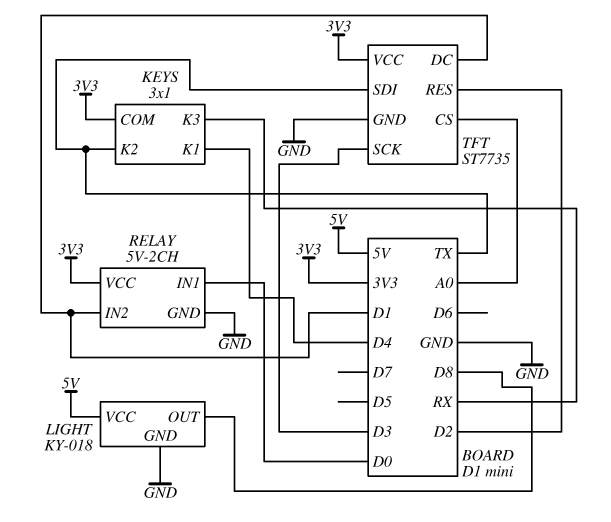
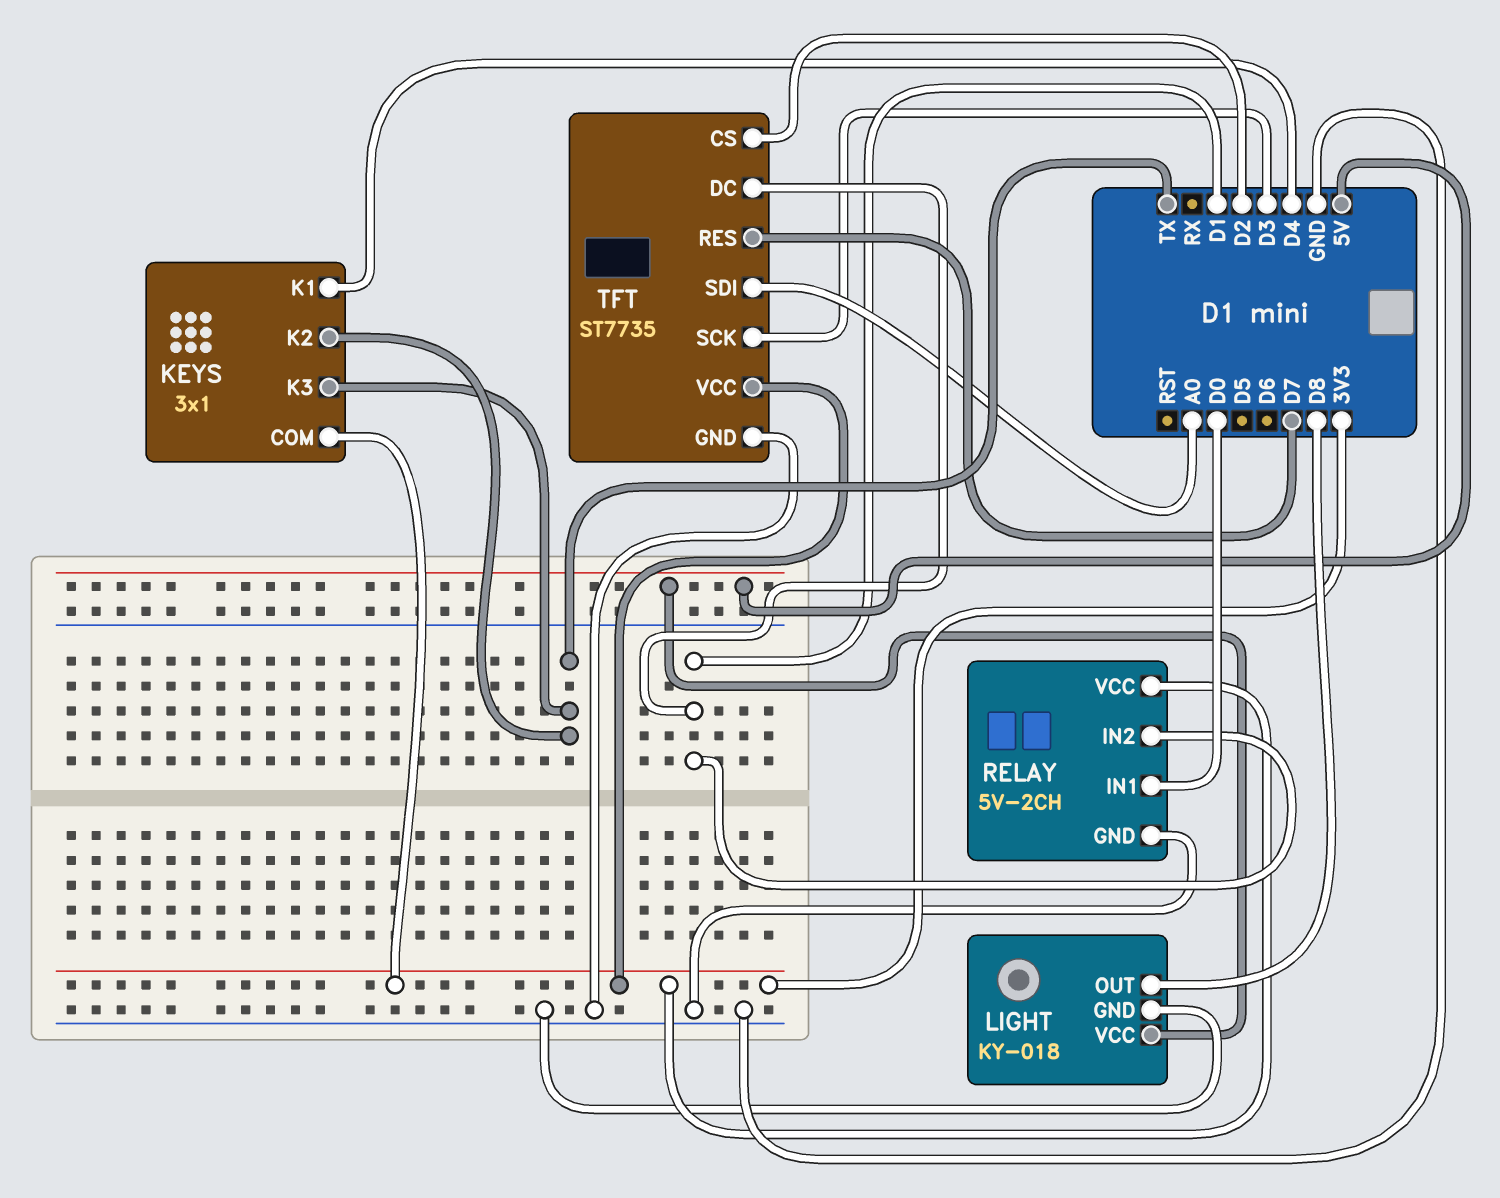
KEYS pin K3: RX -> TX
TFT pin CS: A0 -> D2
TFT pin RES: D2 -> D7
TFT pin SDI: TX -> A0

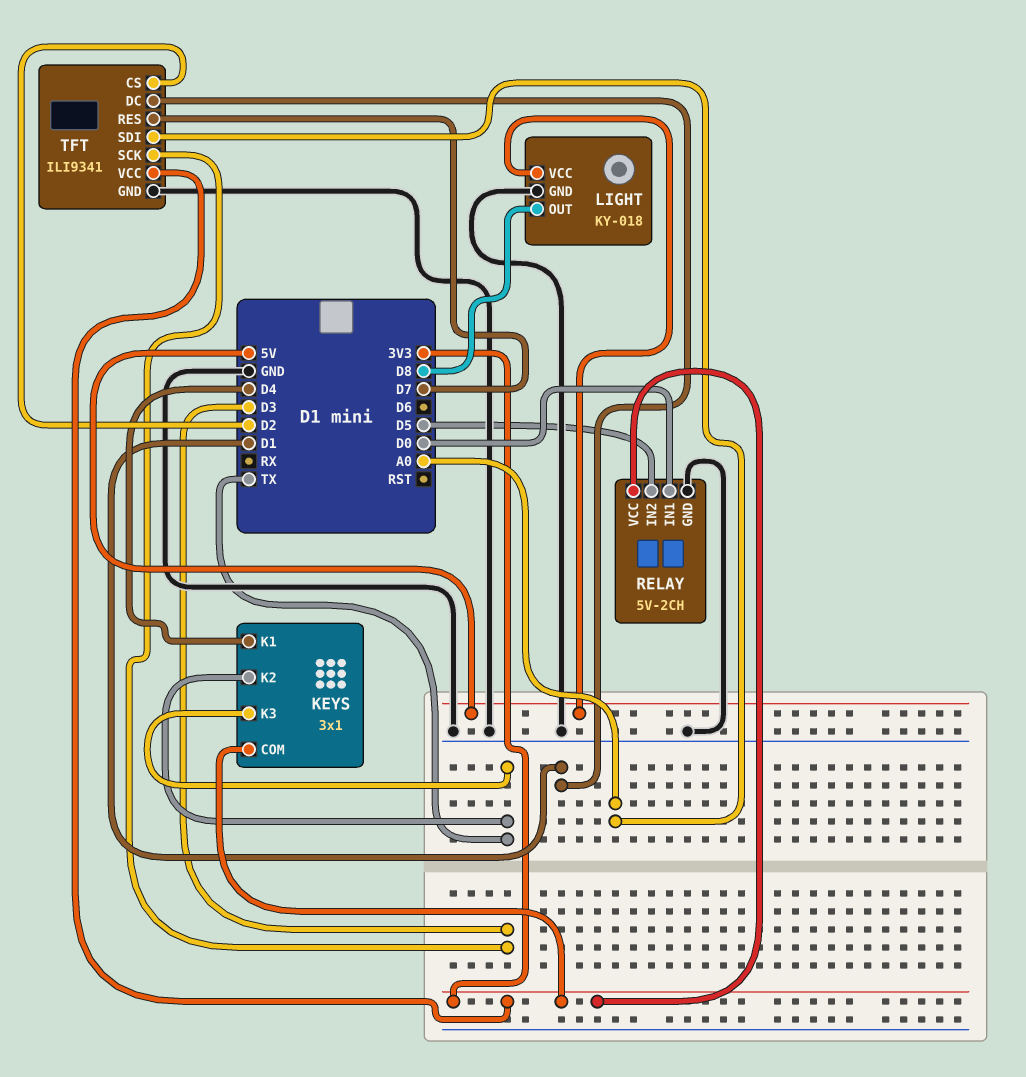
RELAY pin IN2: D1 -> D5
TFT: ST7735 -> ILI9341

